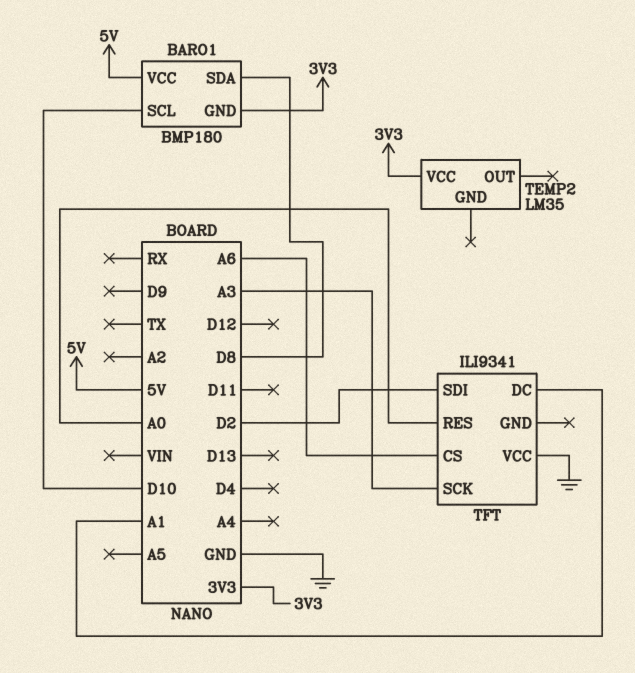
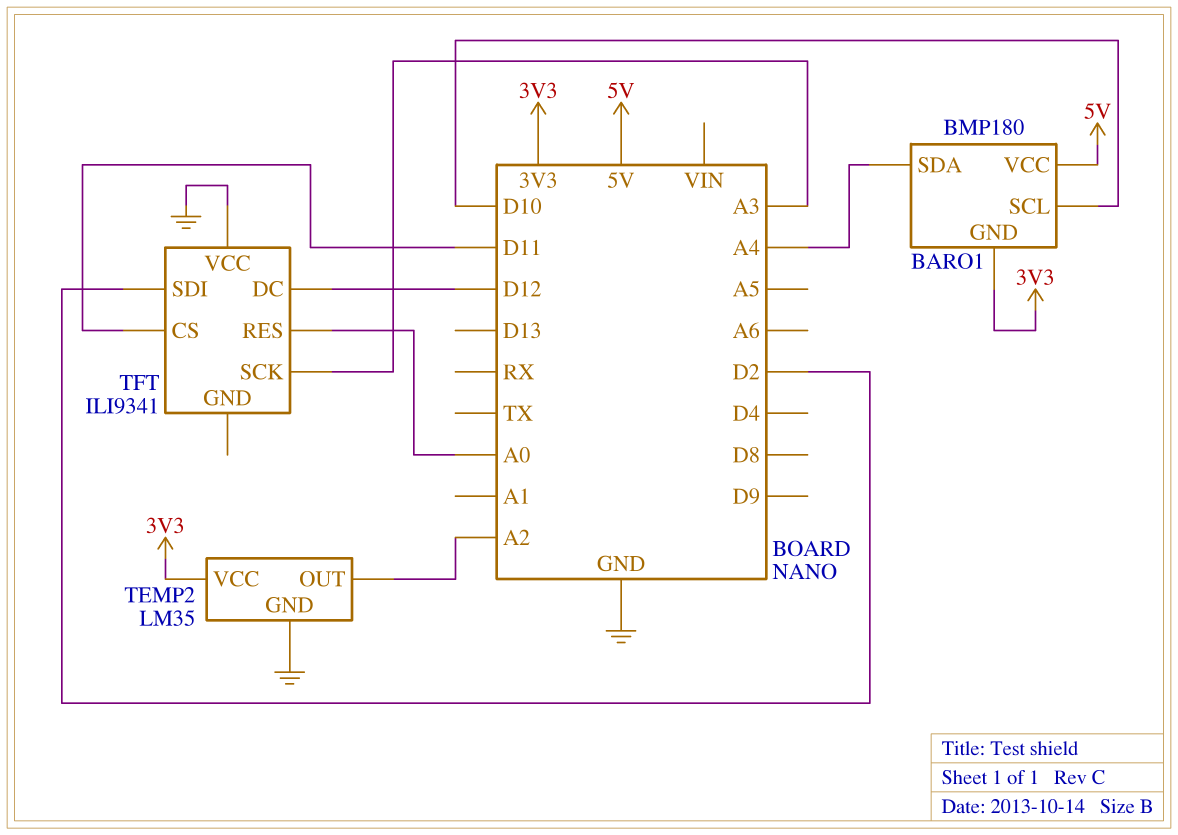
BARO1 pin SDA: D8 -> A4
TEMP2 pin GND: none -> GND
TEMP2 pin OUT: none -> A2
TFT pin CS: A6 -> D11
TFT pin DC: A1 -> D12

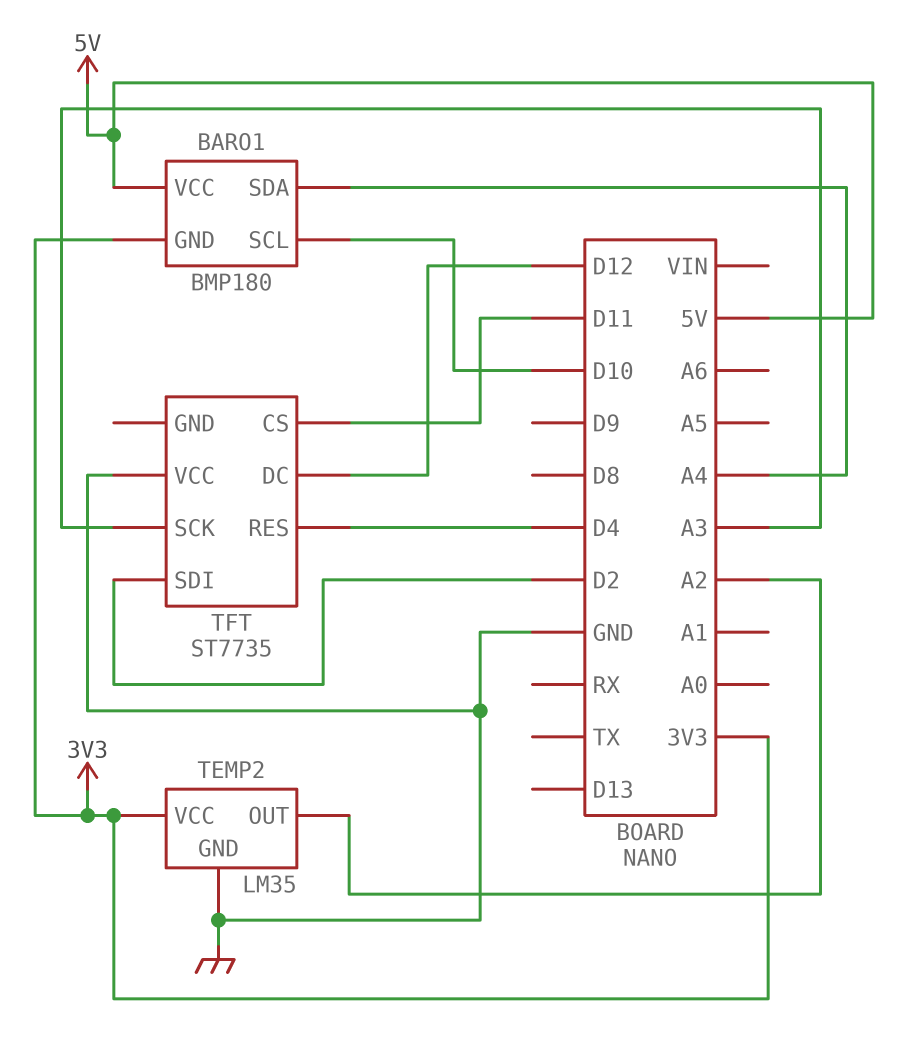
TFT: ILI9341 -> ST7735
TFT pin RES: A0 -> D4

